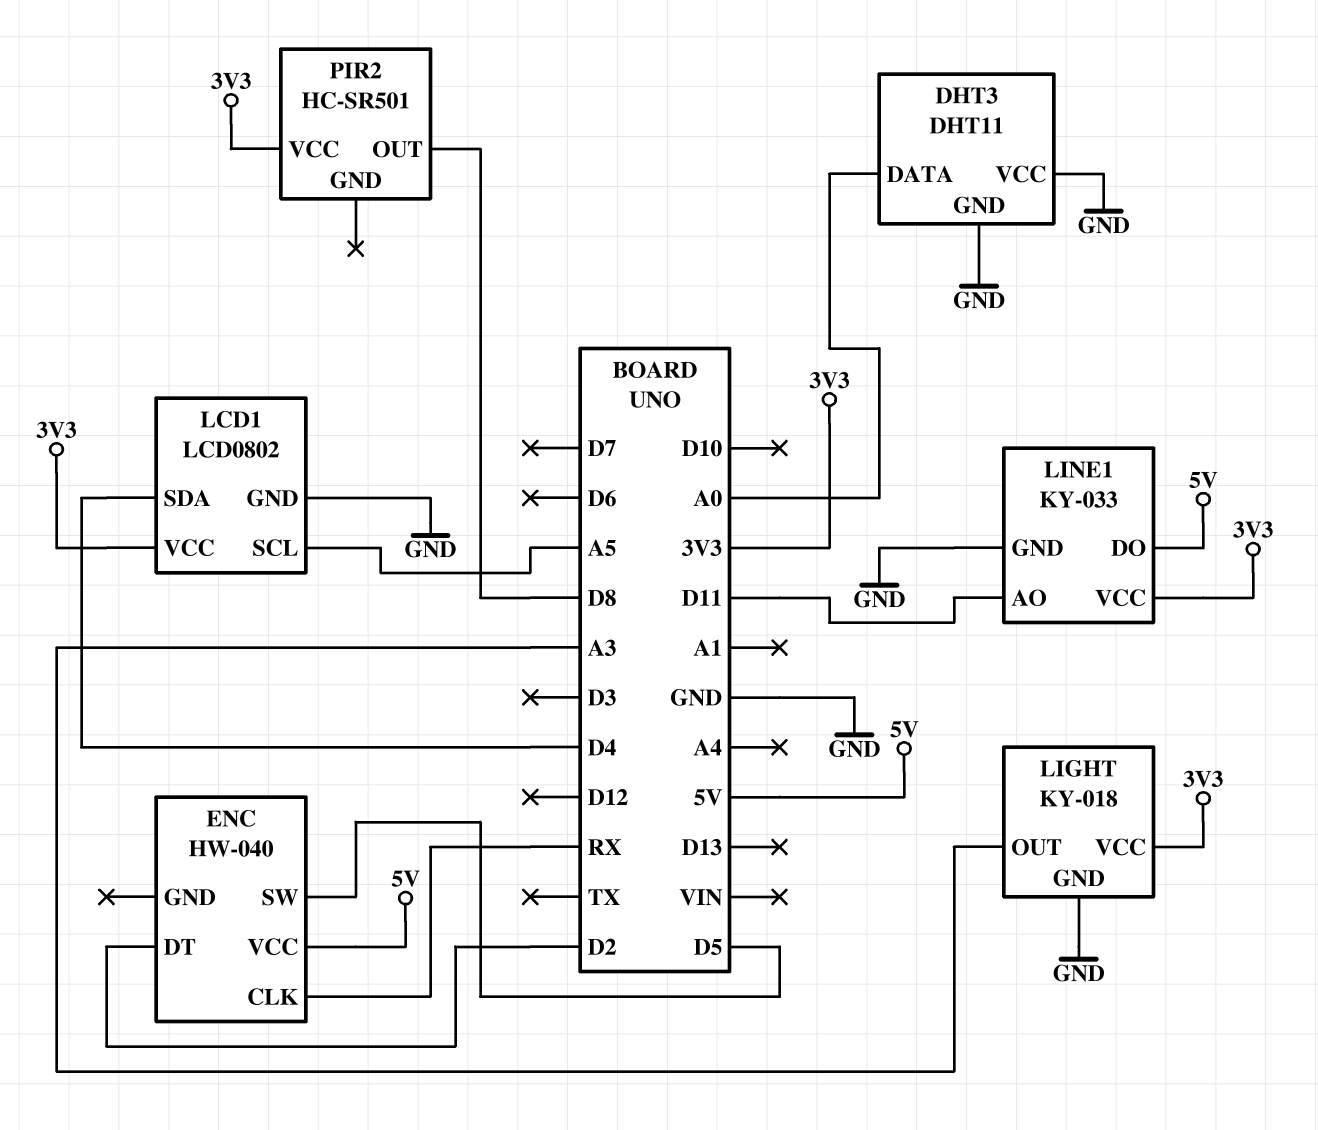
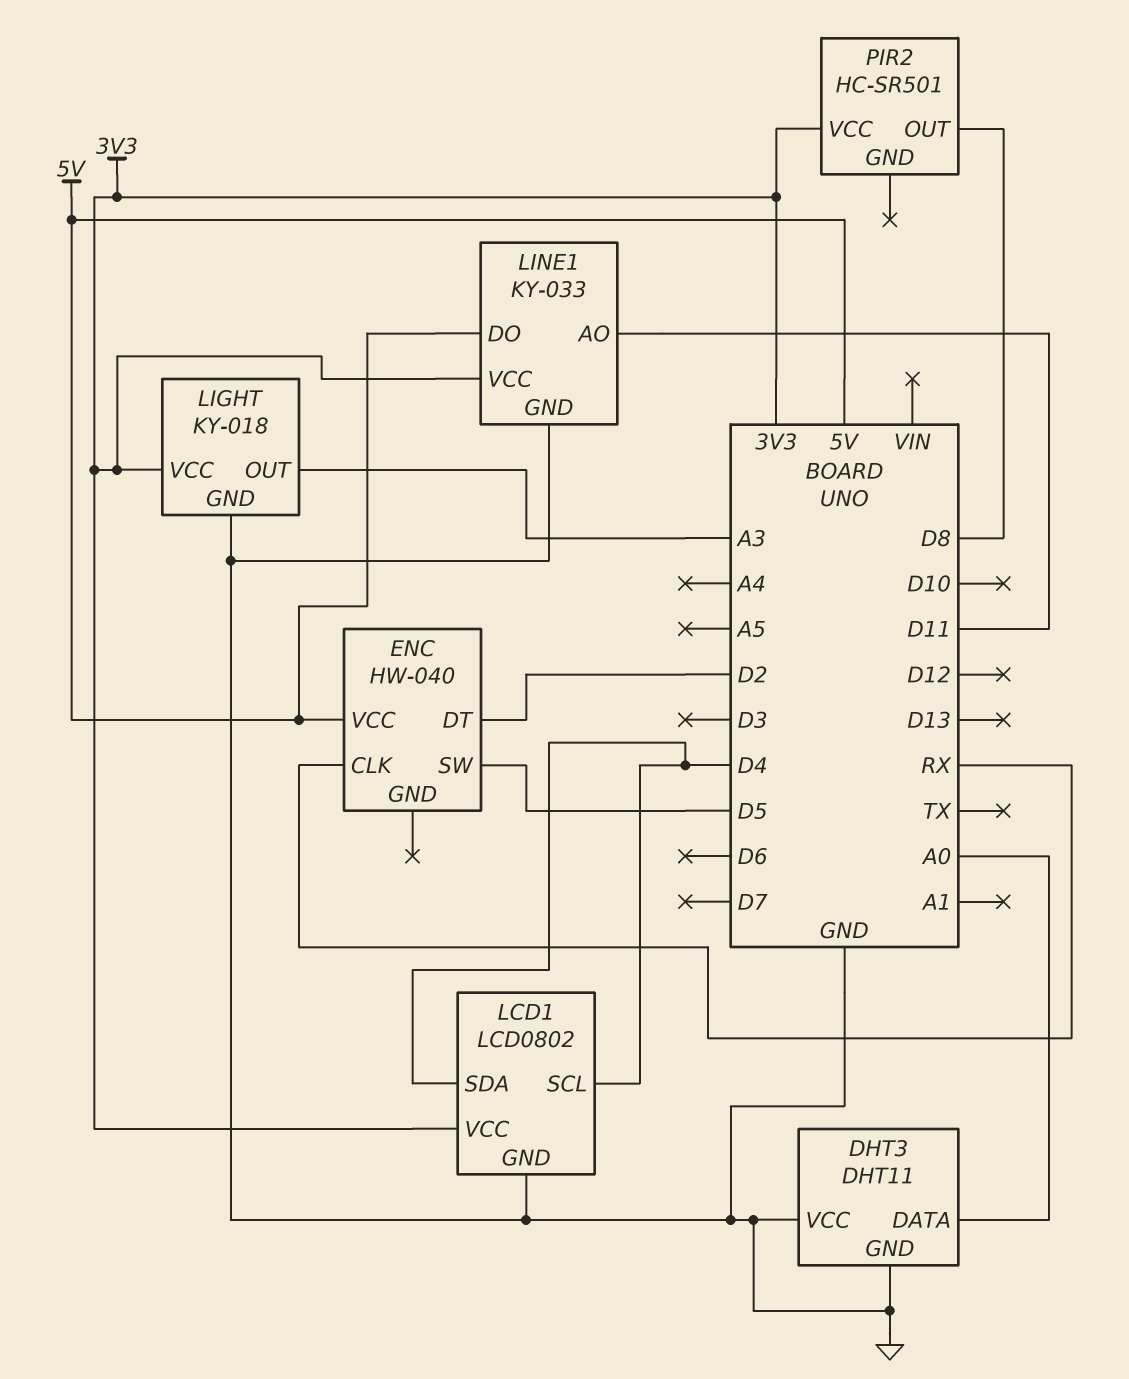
LCD1 pin SCL: A5 -> D4

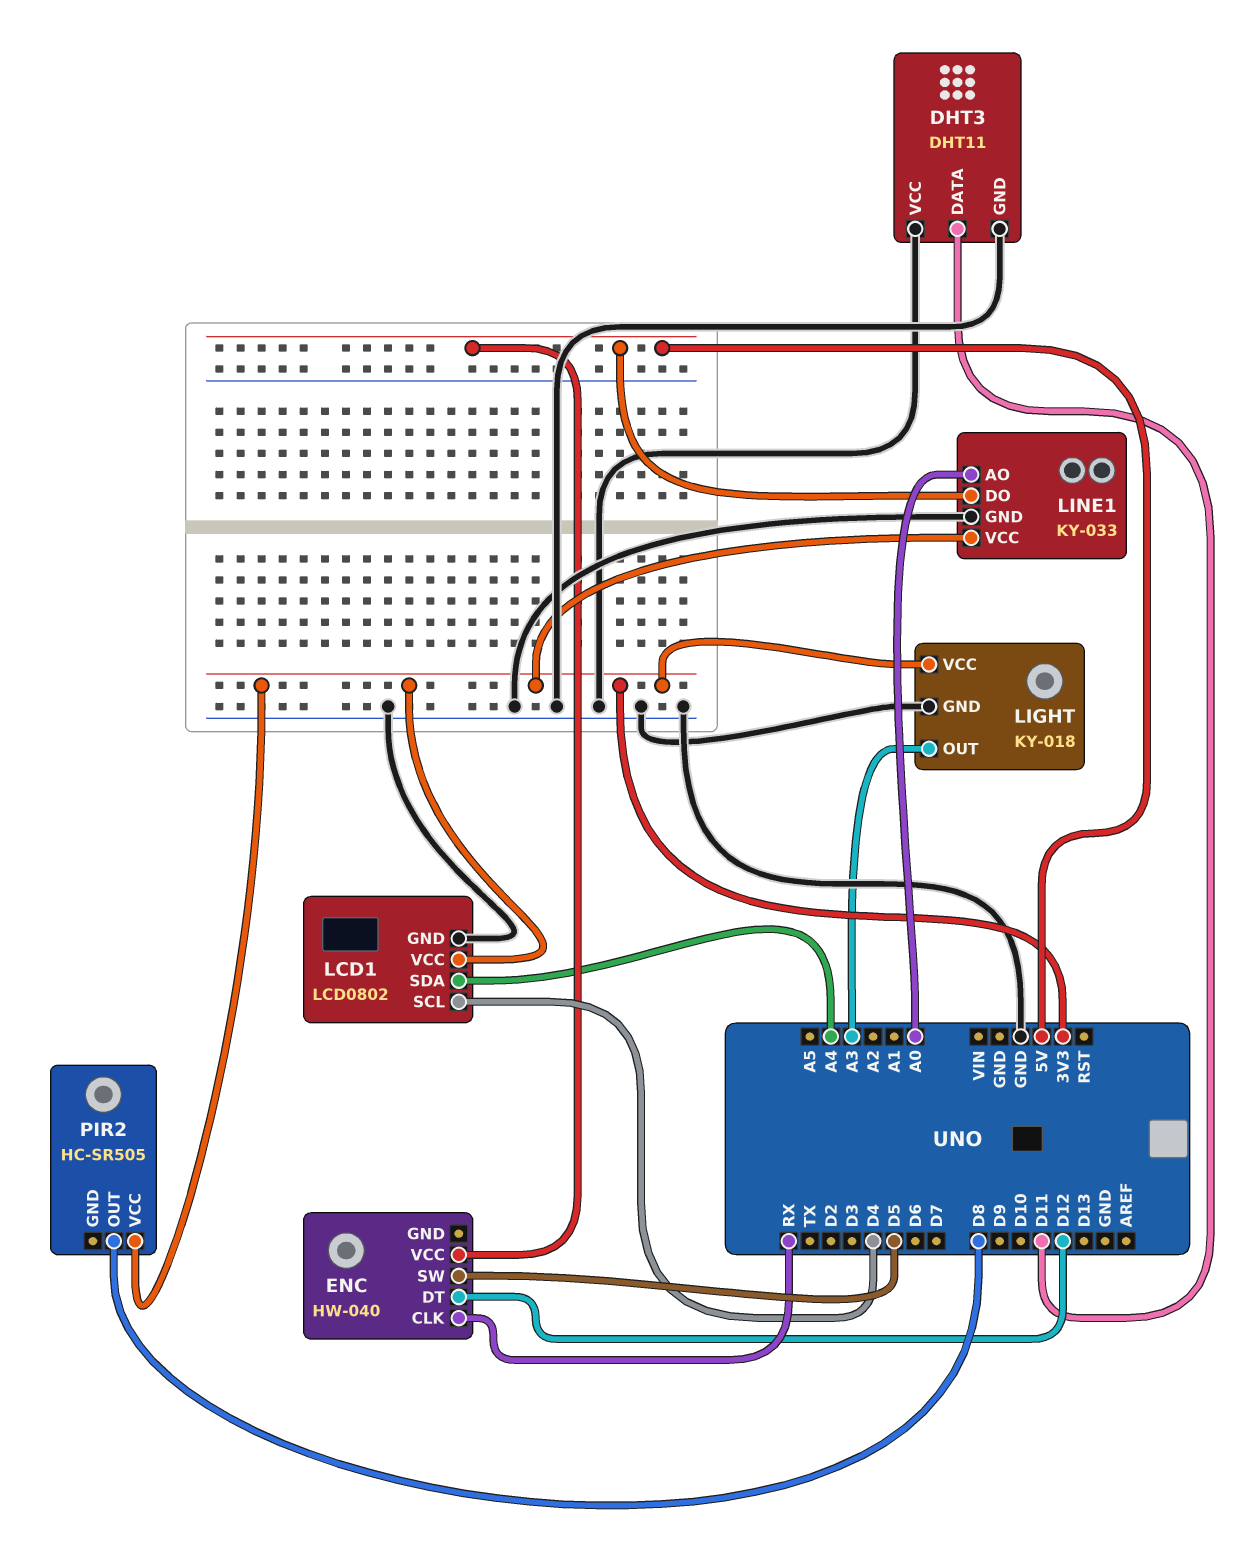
DHT3 pin DATA: A0 -> D11
ENC pin DT: D2 -> D12
LCD1 pin SDA: D4 -> A4
LINE1 pin AO: D11 -> A0
PIR2: HC-SR501 -> HC-SR505

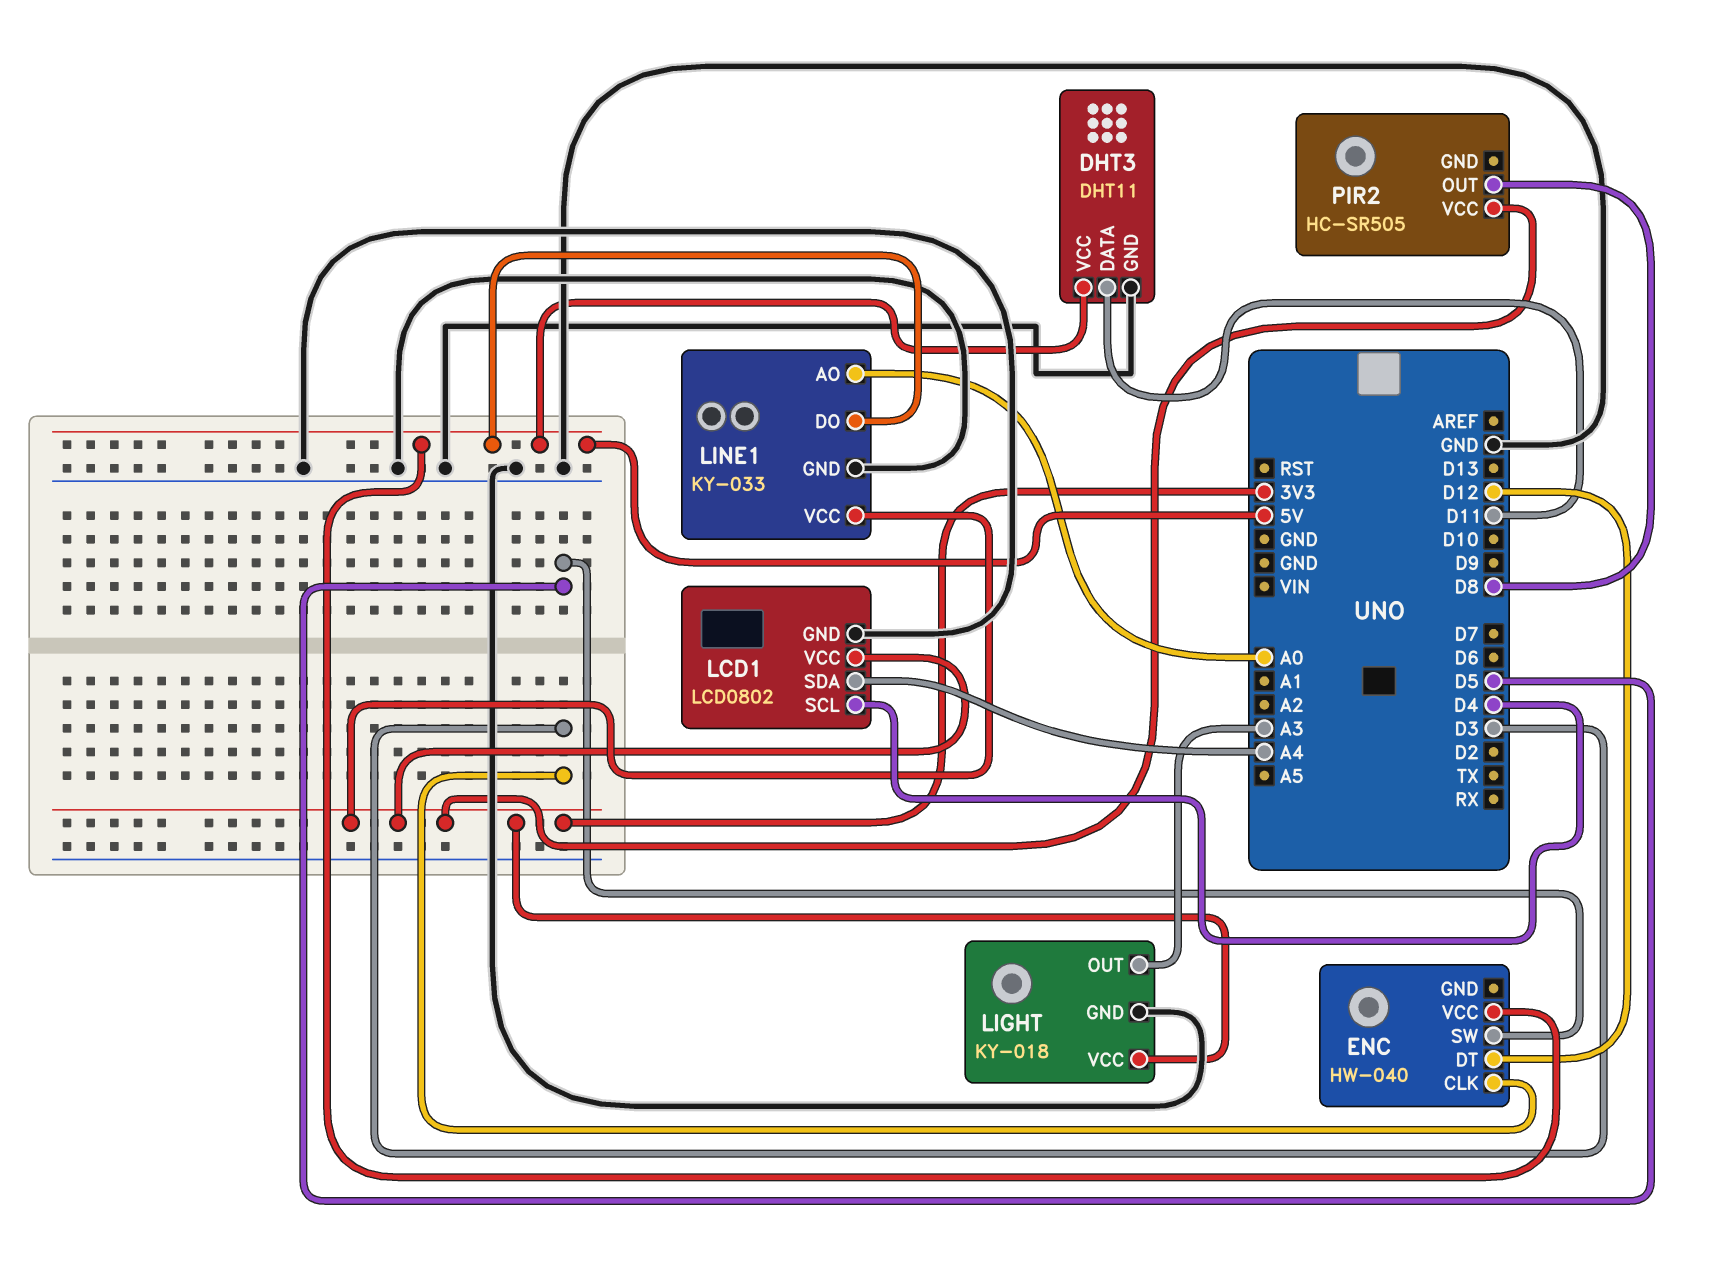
DHT3 pin VCC: GND -> 5V
ENC pin CLK: RX -> D3

